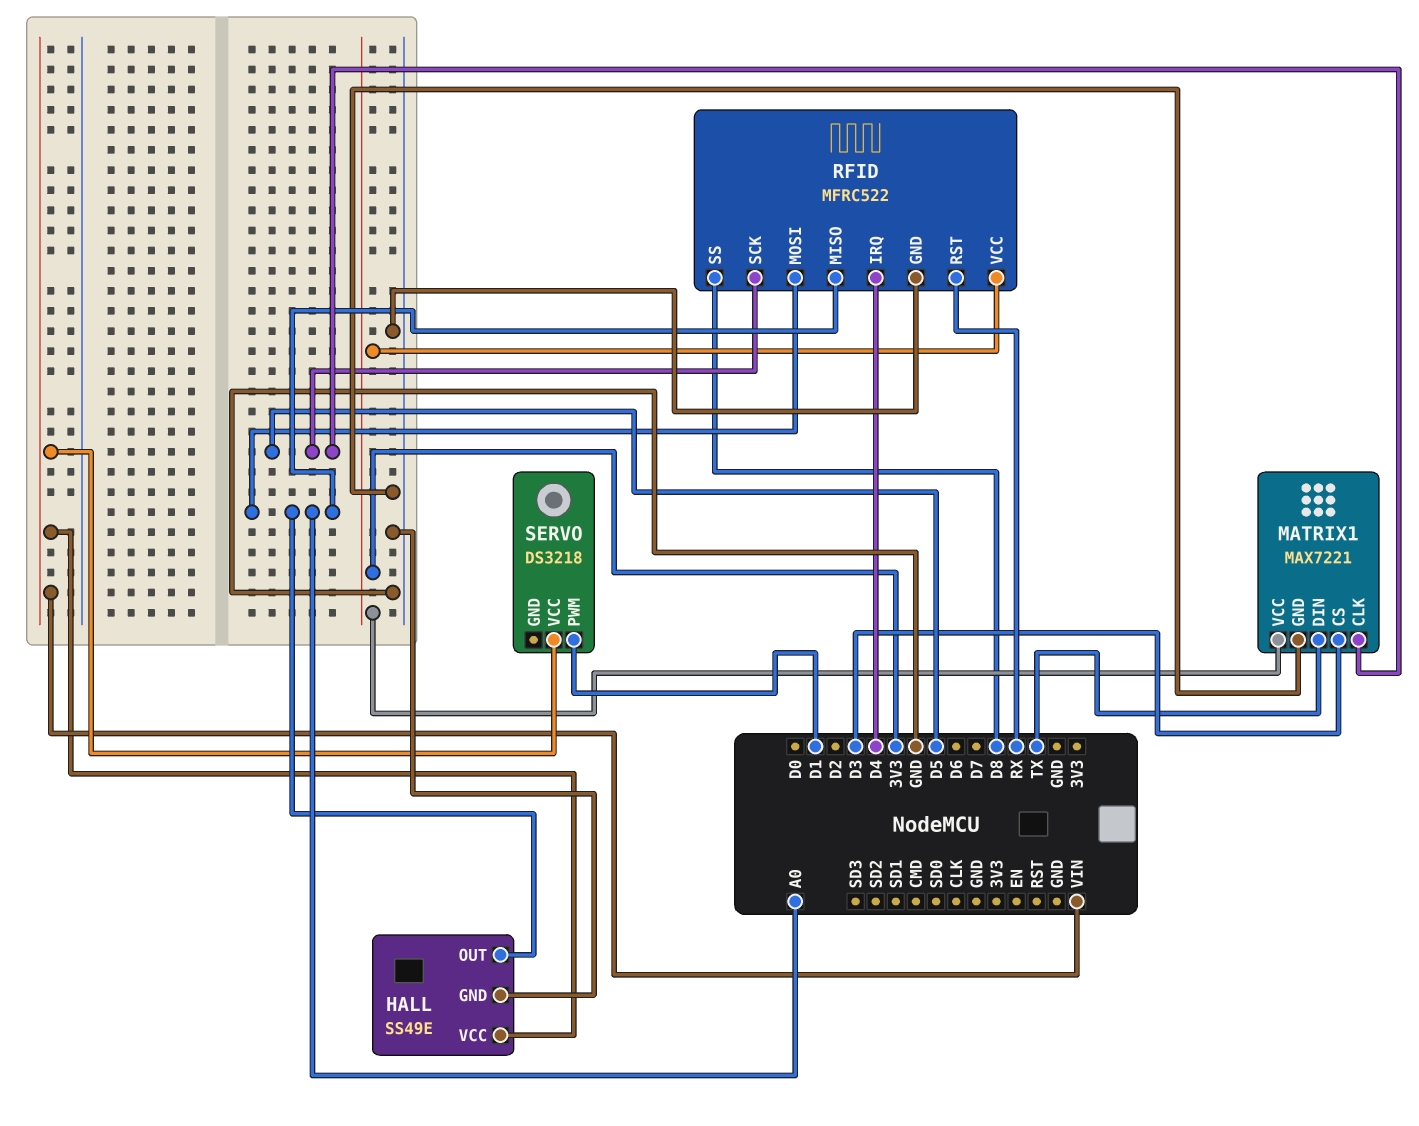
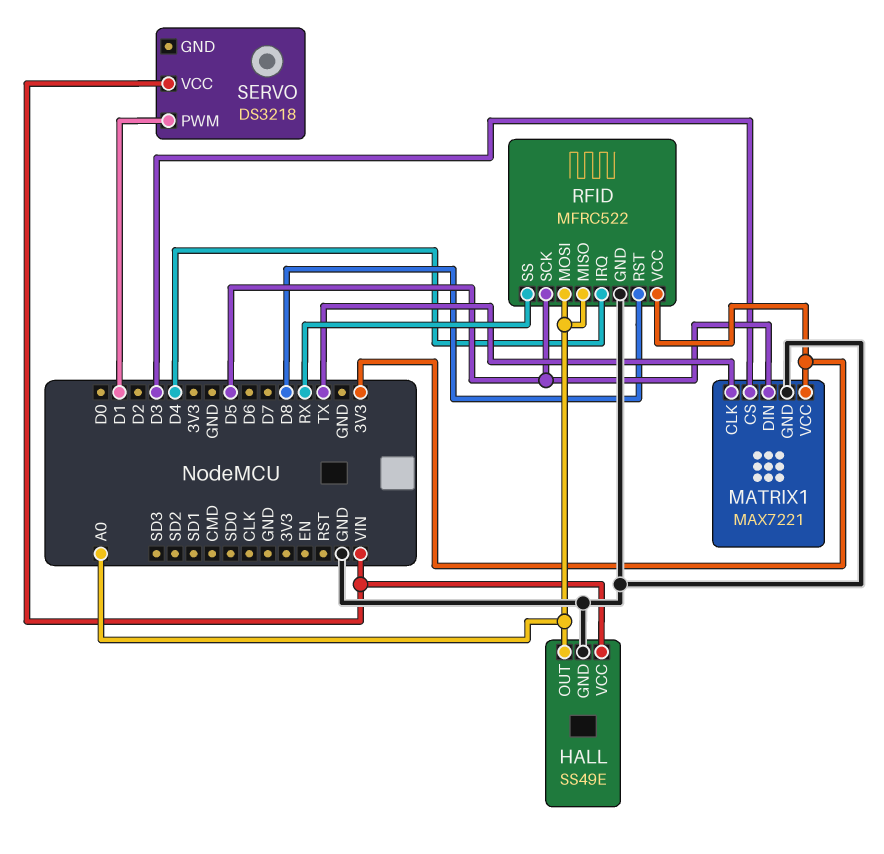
MATRIX1 pin CLK: D5 -> TX
MATRIX1 pin DIN: TX -> D5
RFID pin RST: RX -> D8
RFID pin SS: D8 -> RX

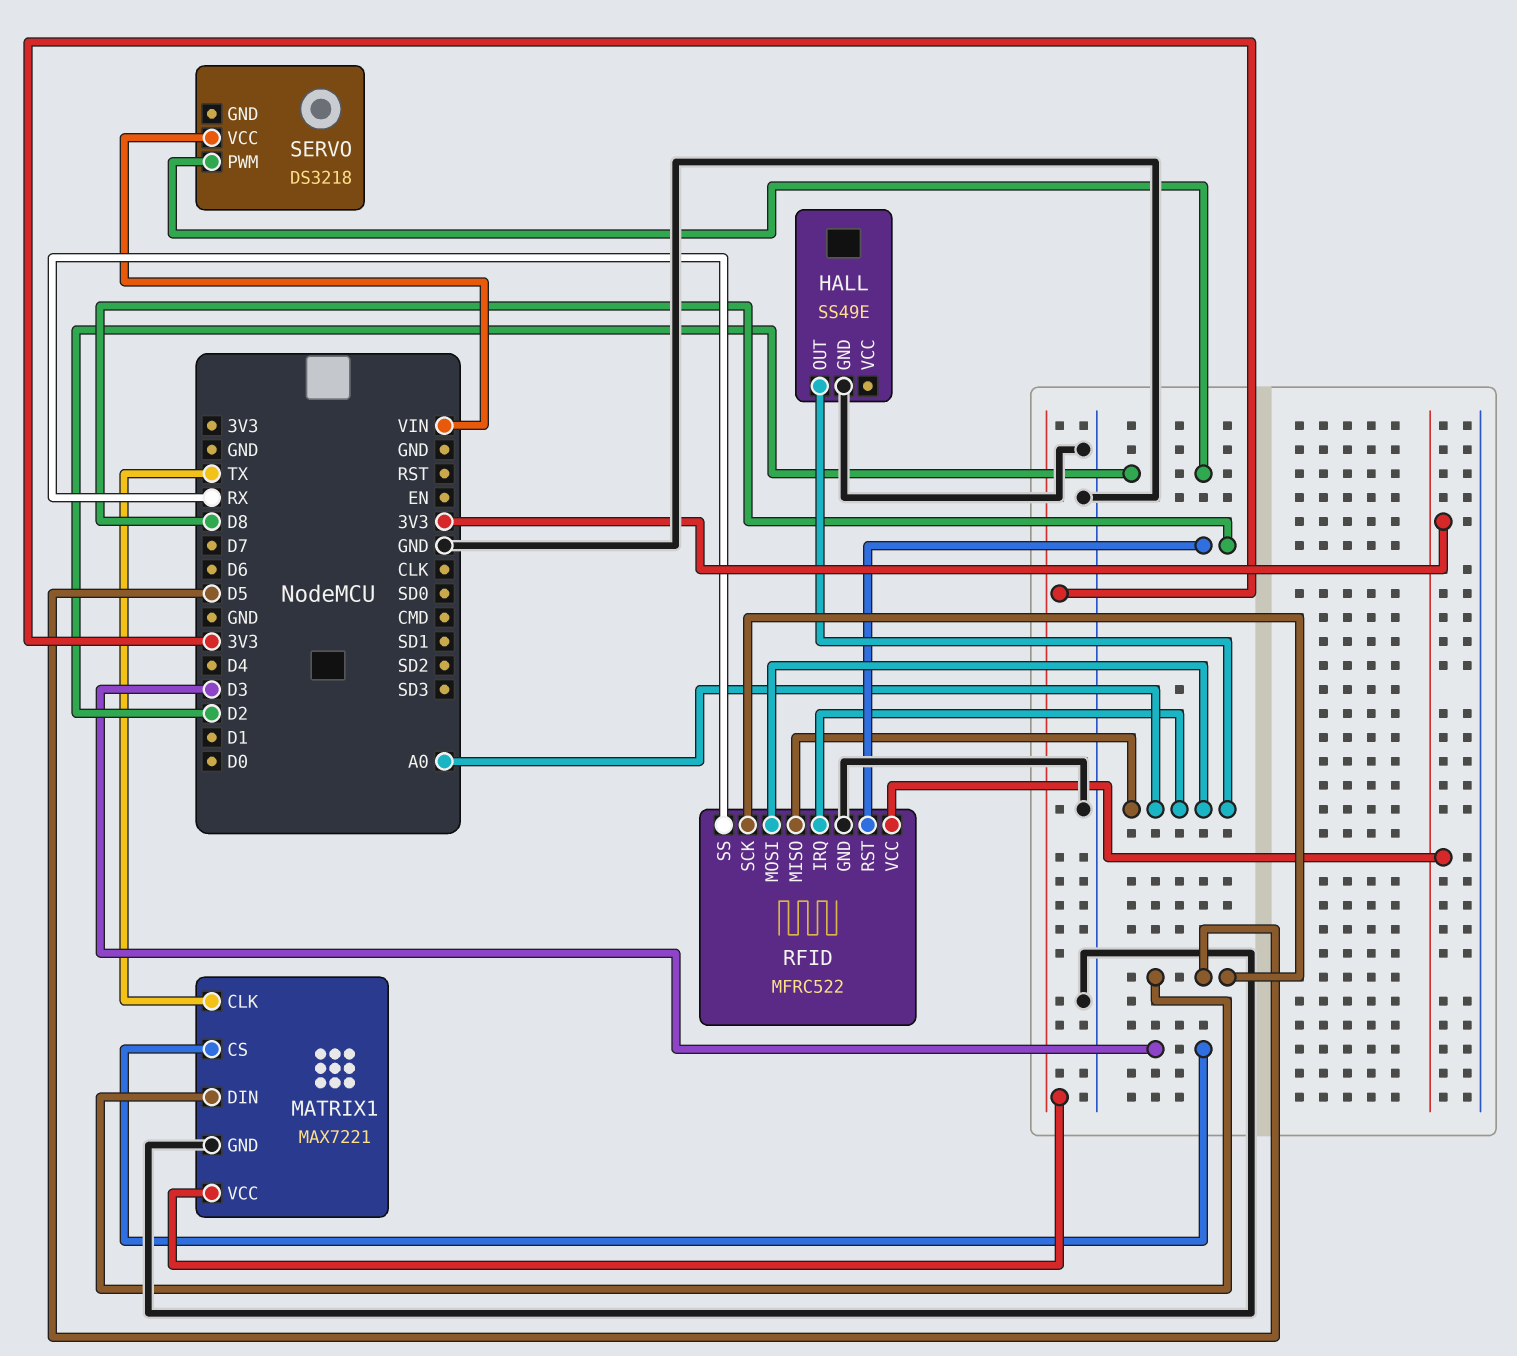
HALL pin VCC: VIN -> none
RFID pin IRQ: D4 -> A0
SERVO pin PWM: D1 -> D2

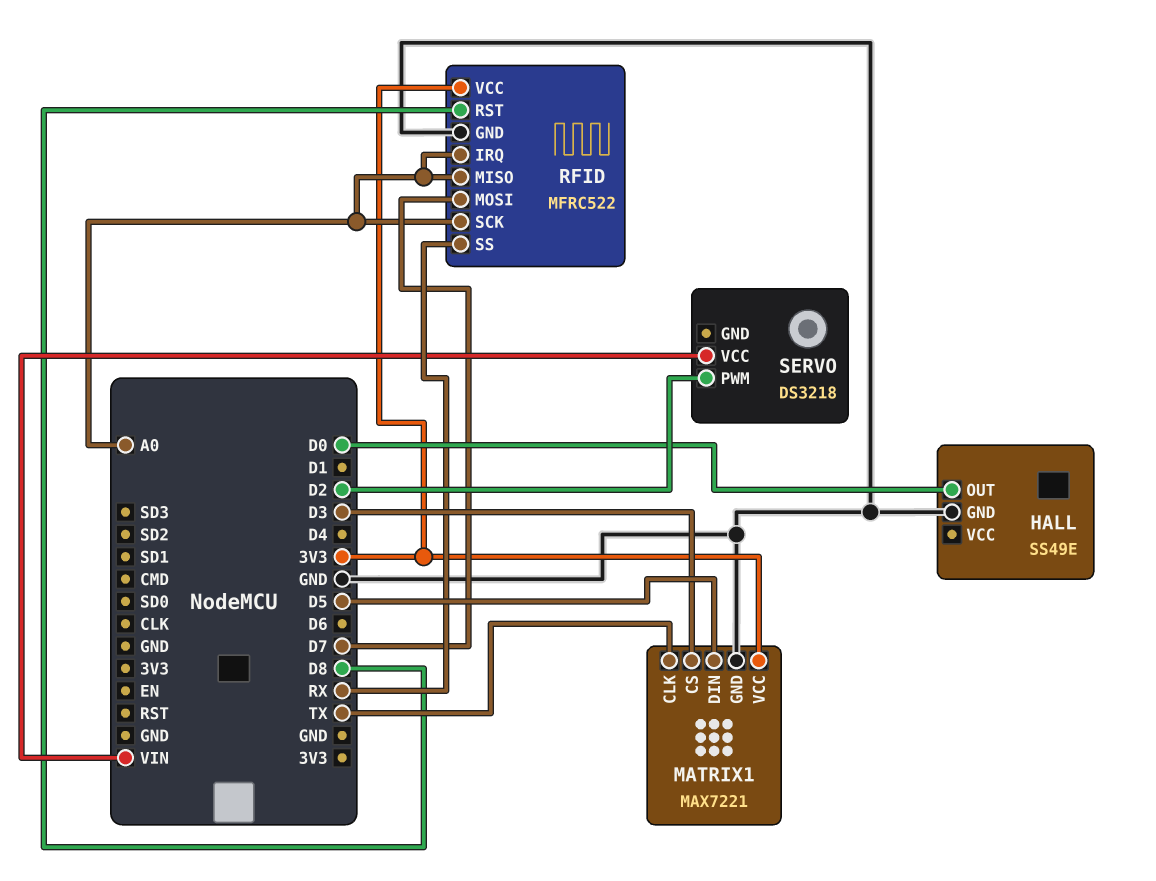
HALL pin OUT: A0 -> D0
RFID pin MOSI: A0 -> D7
RFID pin SCK: D5 -> A0

